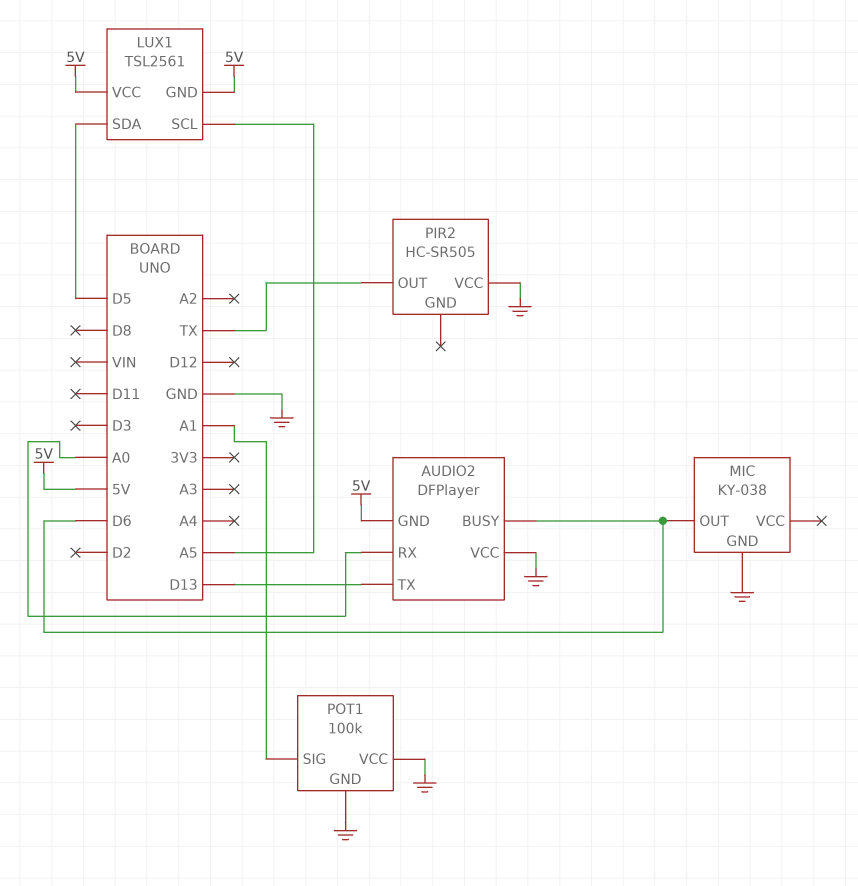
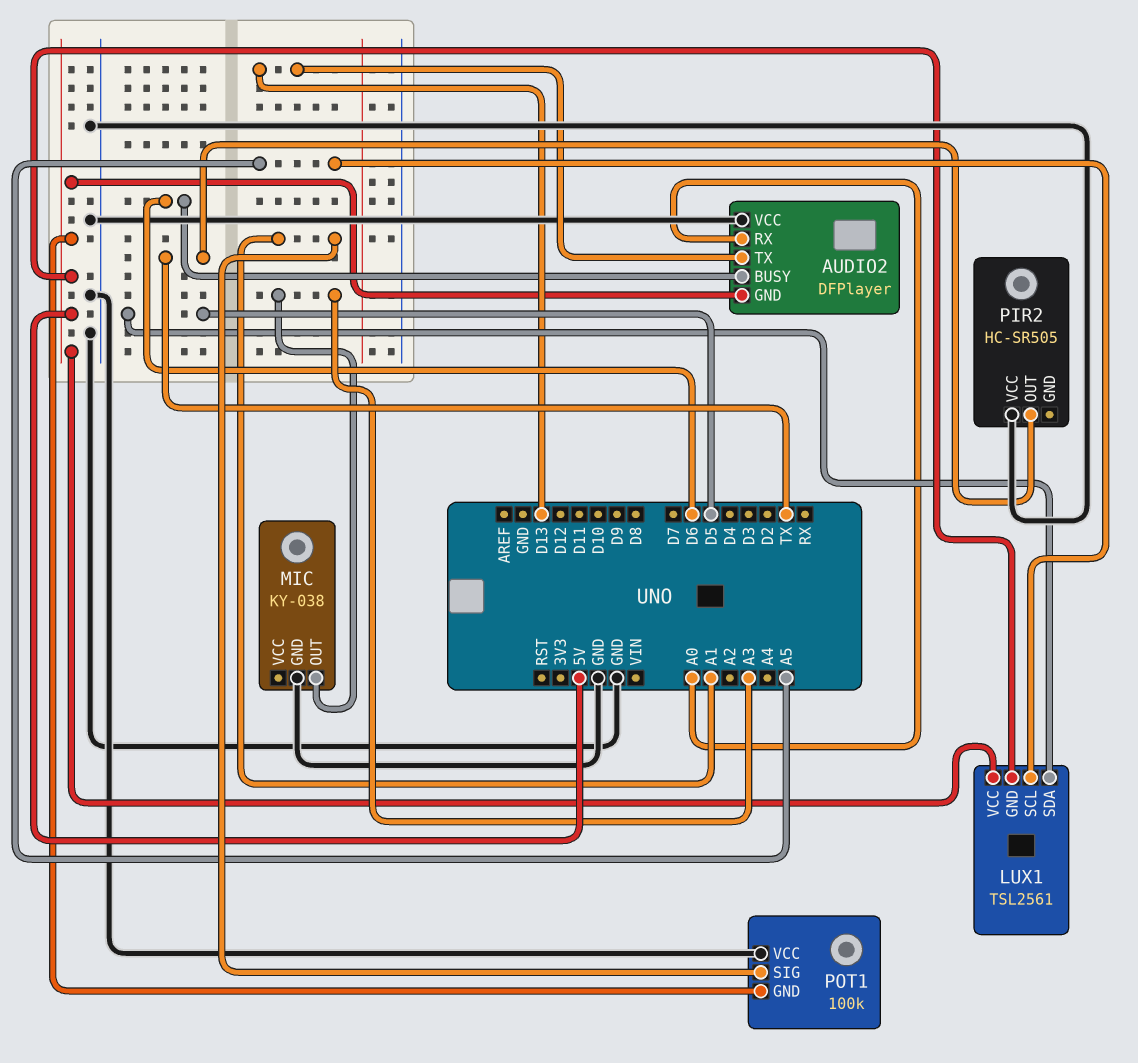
MIC pin OUT: D6 -> A3
POT1 pin GND: GND -> 5V

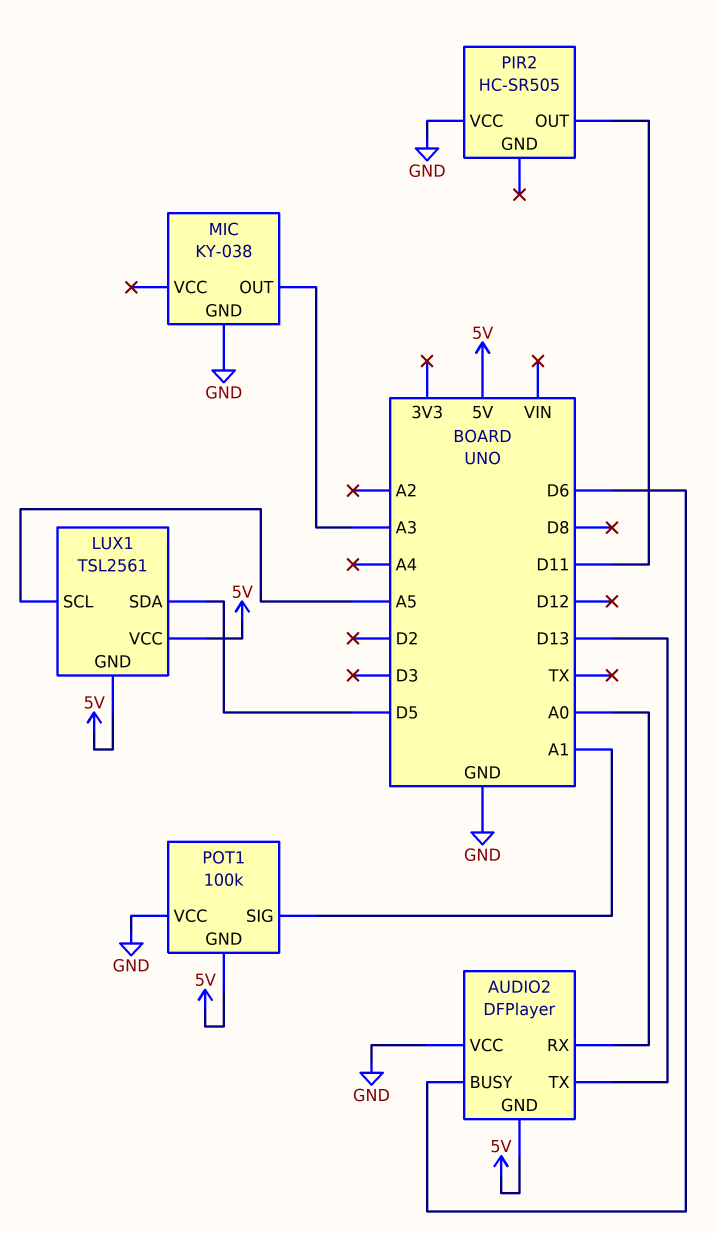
PIR2 pin OUT: TX -> D11

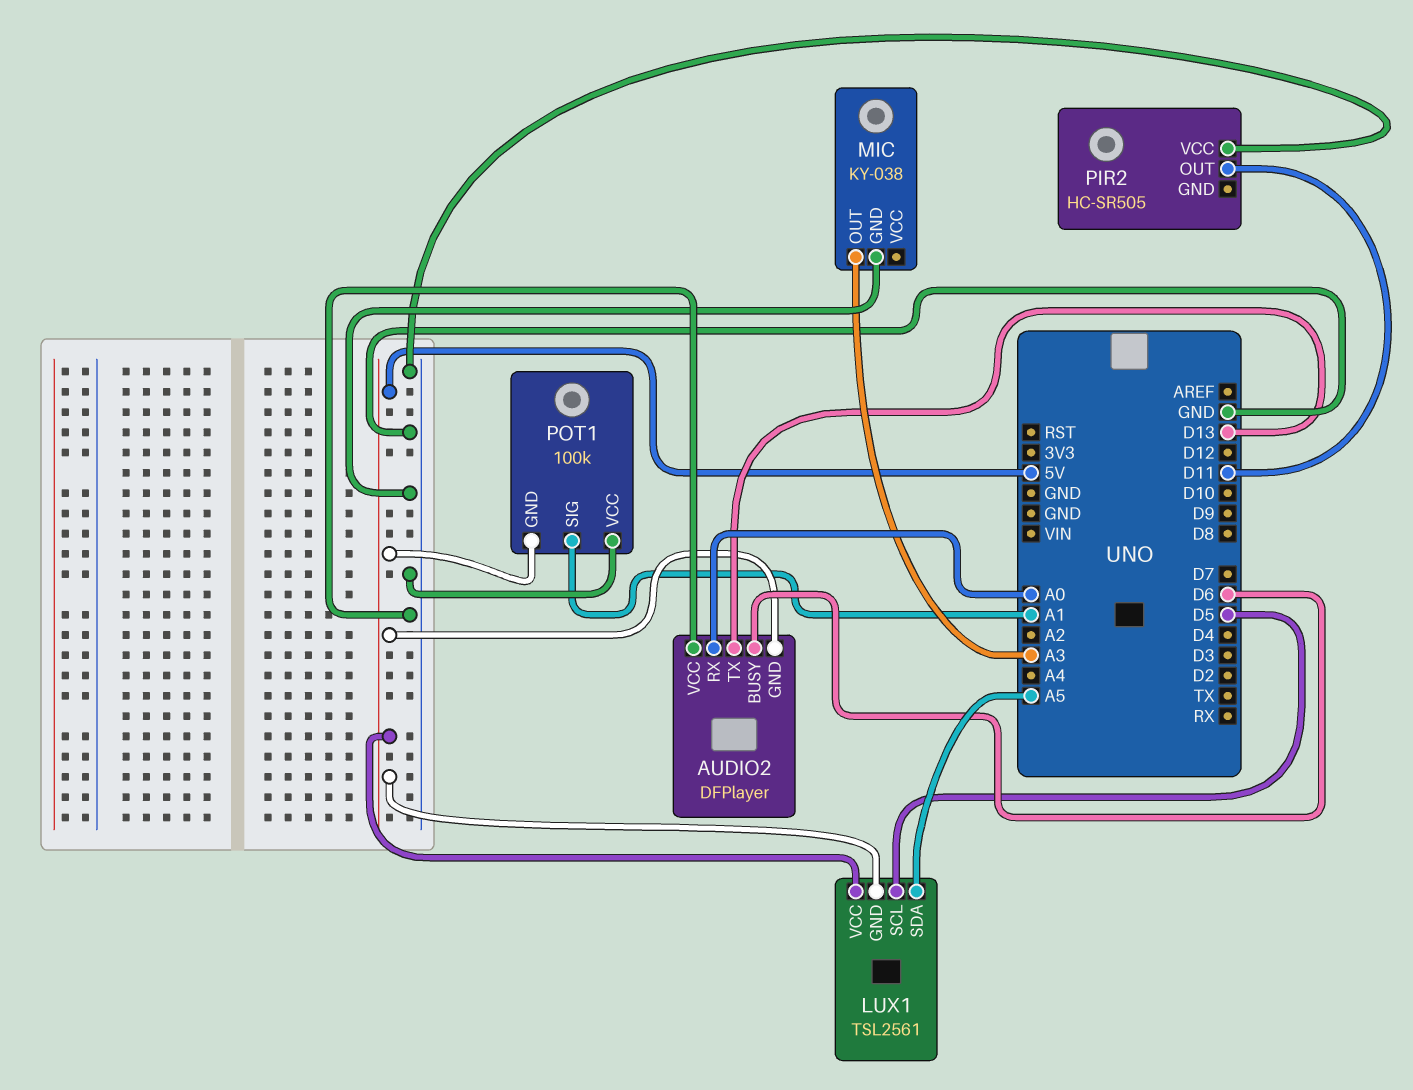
LUX1 pin SCL: A5 -> D5
LUX1 pin SDA: D5 -> A5

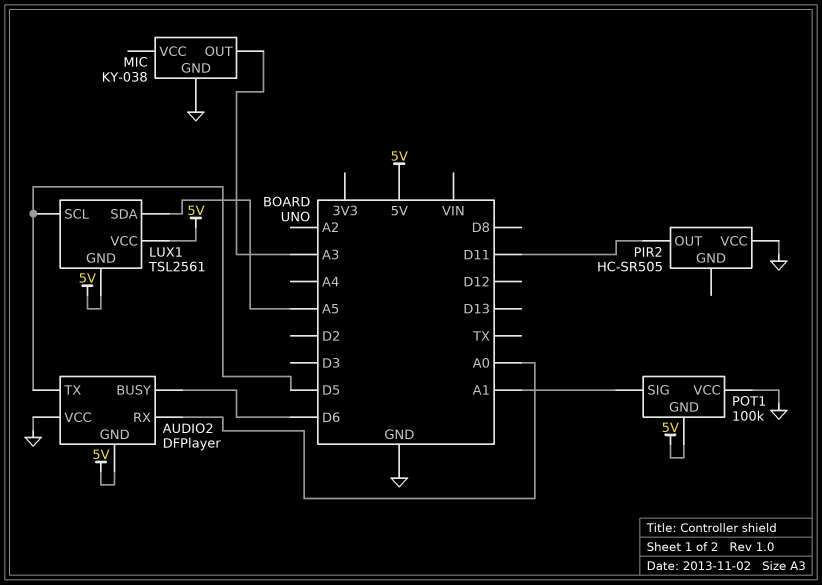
AUDIO2 pin TX: D13 -> D5

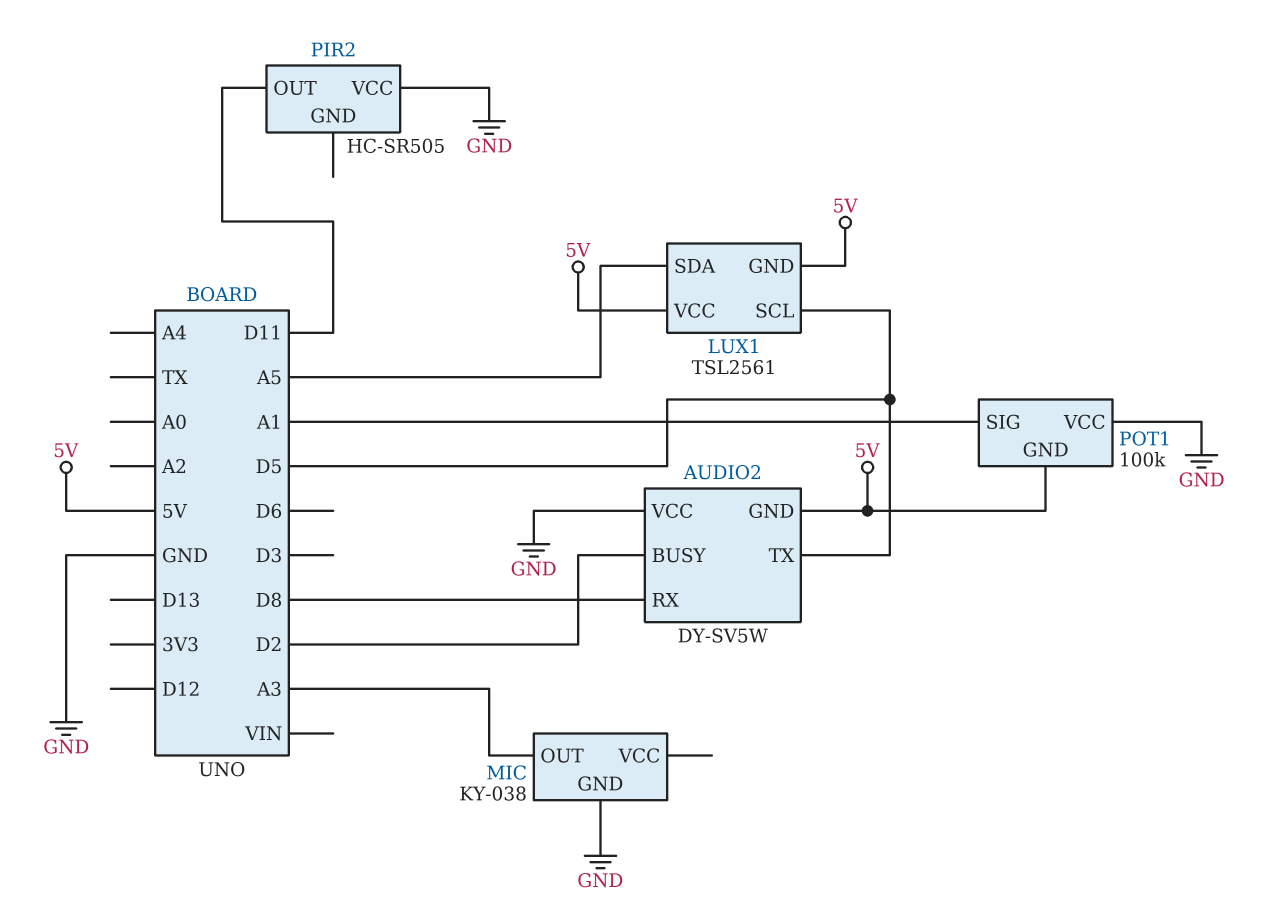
AUDIO2: DFPlayer -> DY-SV5W
AUDIO2 pin BUSY: D6 -> D2
AUDIO2 pin RX: A0 -> D8

